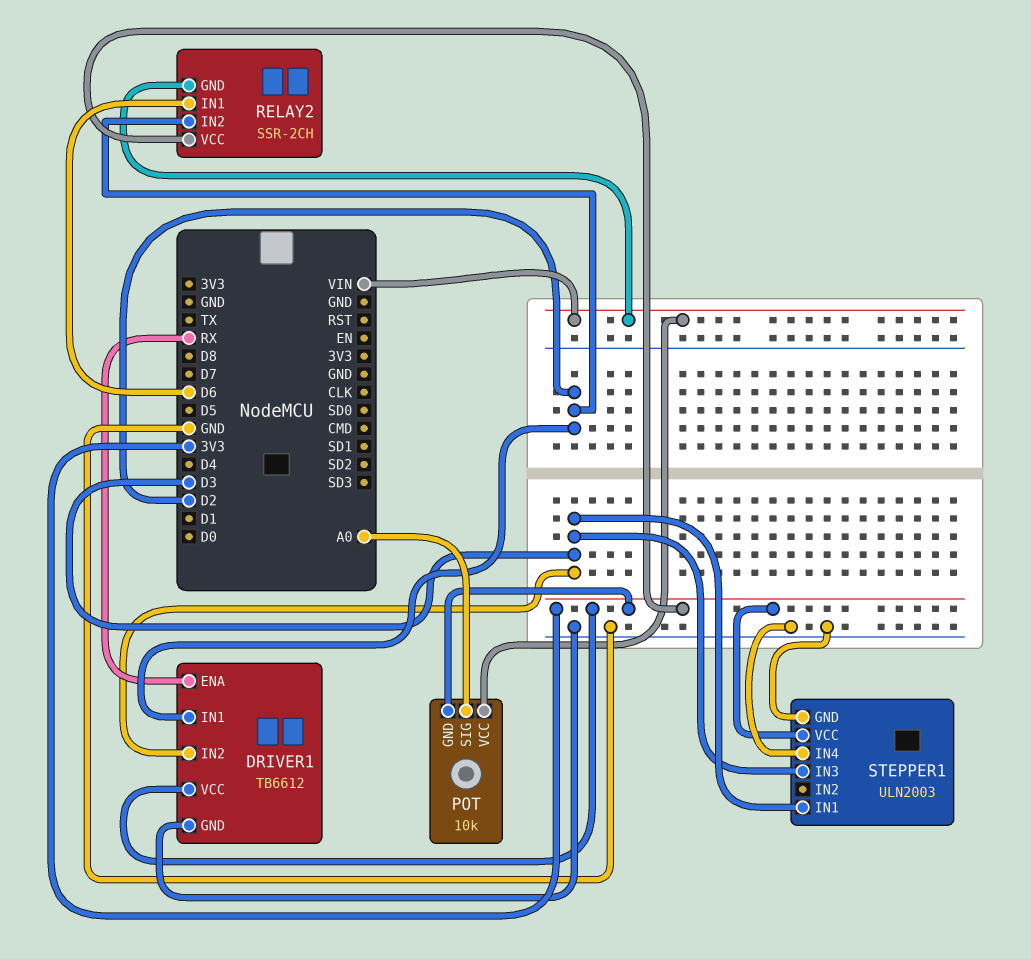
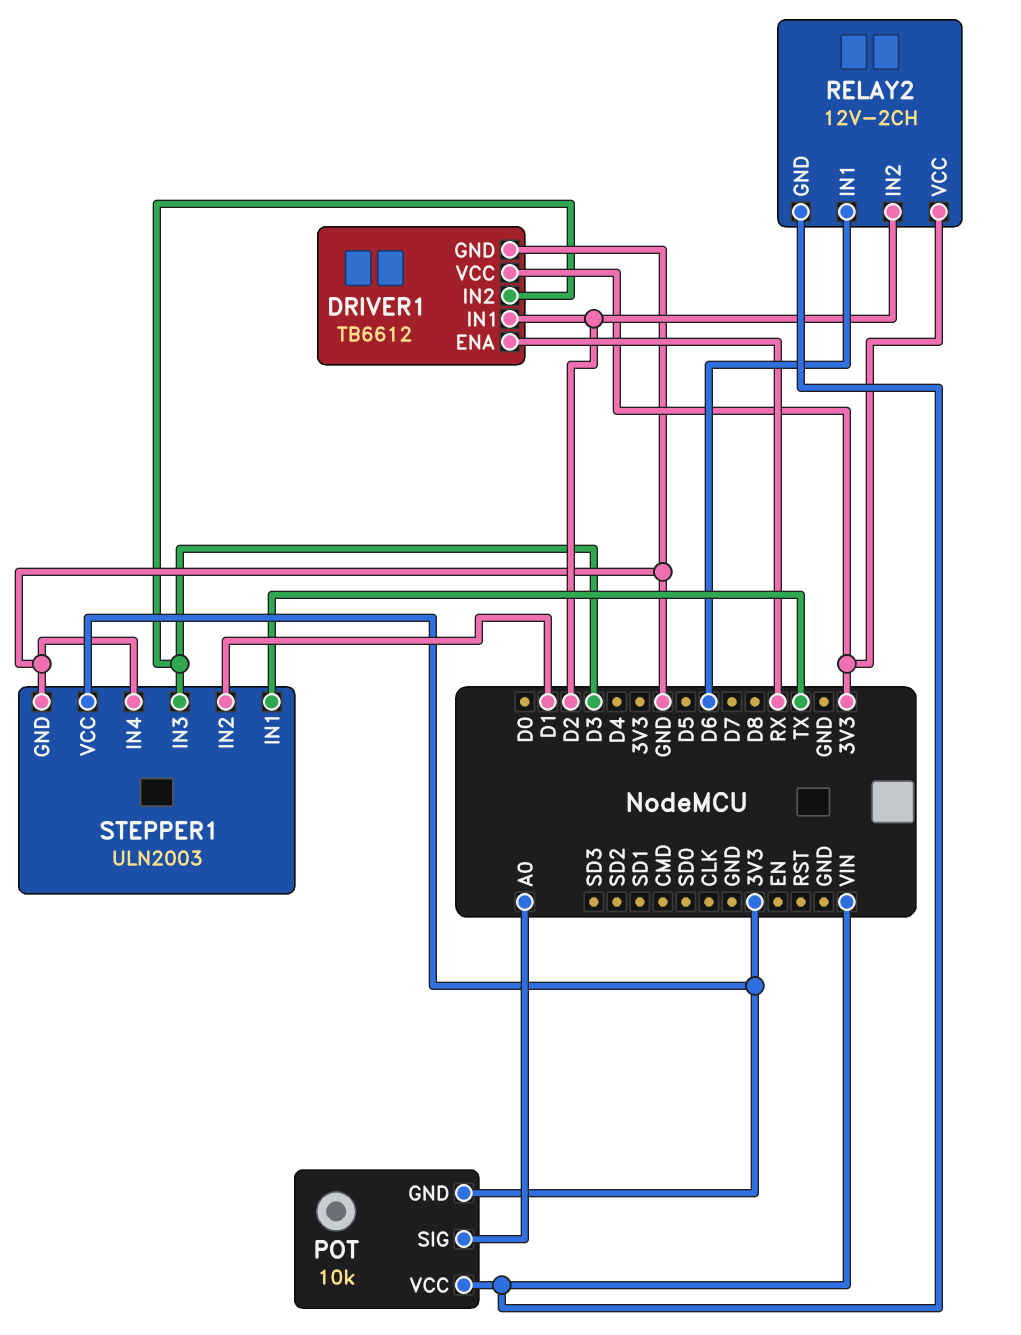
RELAY2: SSR-2CH -> 12V-2CH
STEPPER1 pin IN1: D3 -> TX
STEPPER1 pin IN2: none -> D1

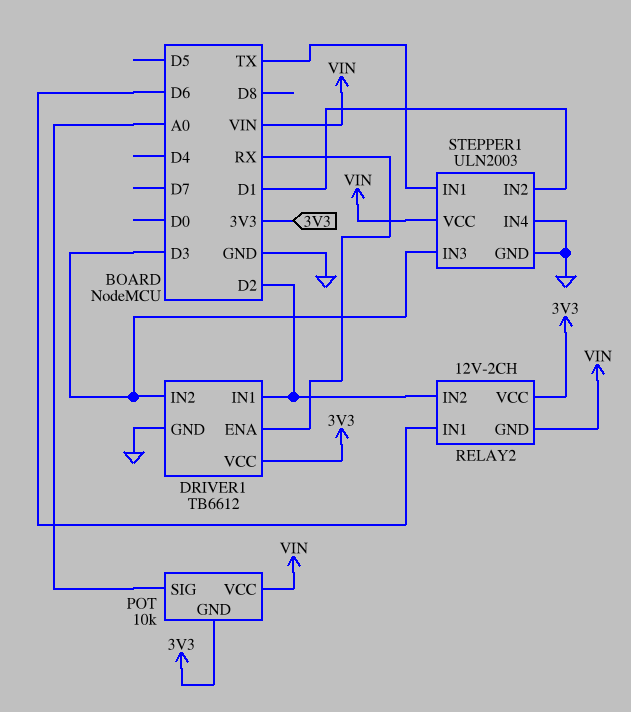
STEPPER1 pin VCC: 3V3 -> VIN

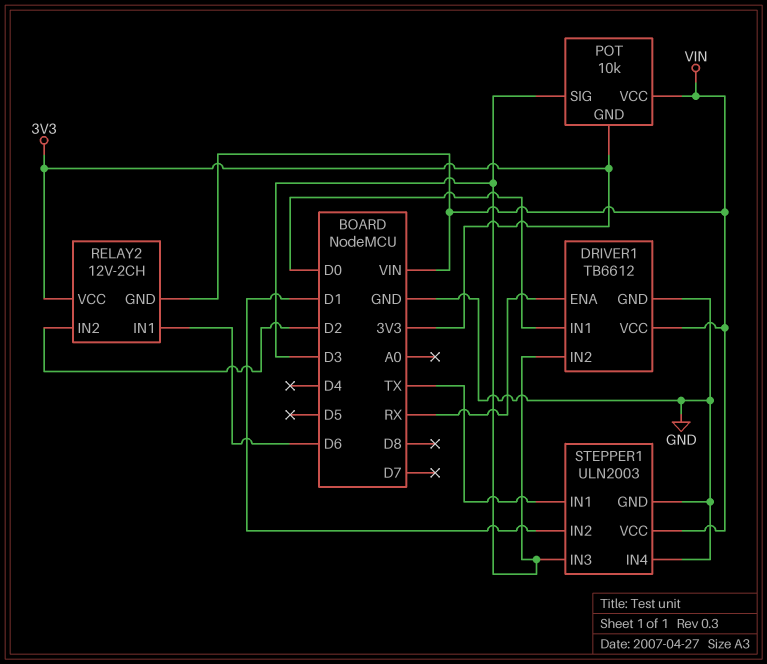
DRIVER1 pin IN1: D2 -> D0
DRIVER1 pin VCC: 3V3 -> VIN
POT pin SIG: A0 -> D3

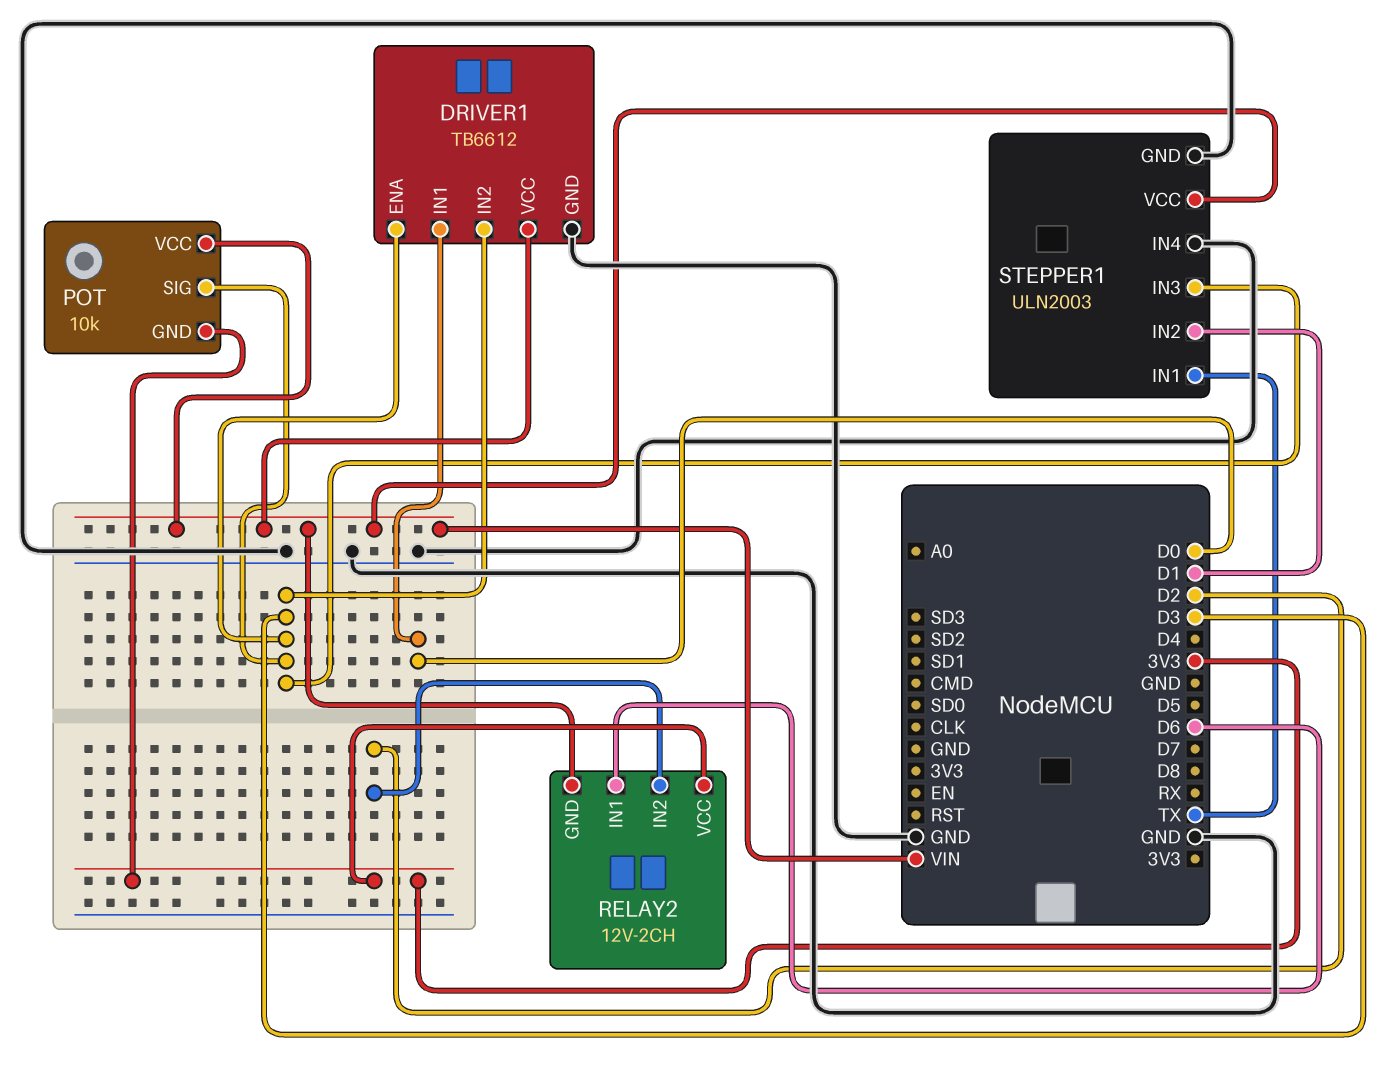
DRIVER1 pin ENA: RX -> D3

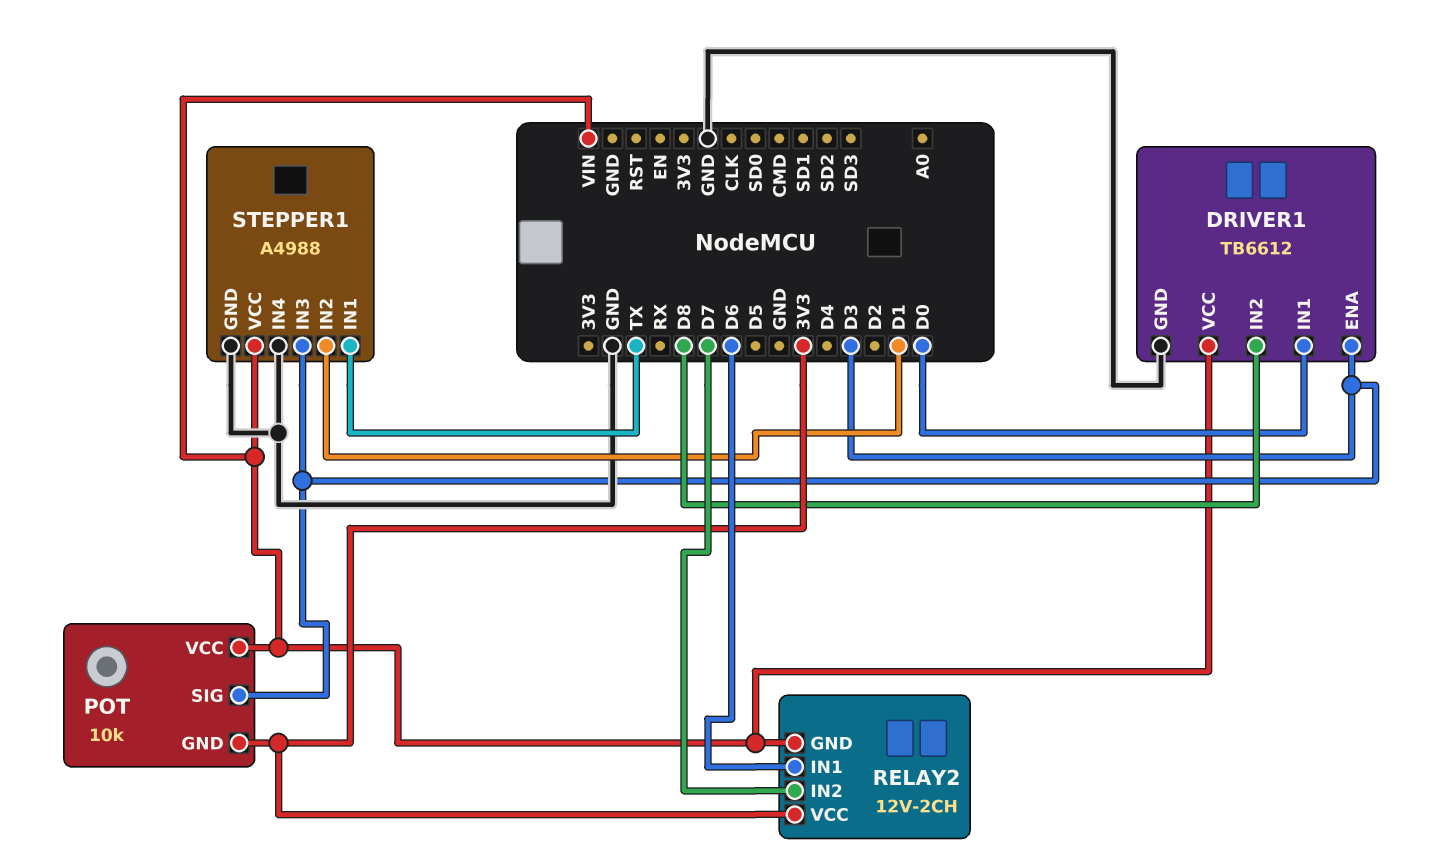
DRIVER1 pin IN2: D3 -> D8
RELAY2 pin IN2: D2 -> D7
STEPPER1: ULN2003 -> A4988

